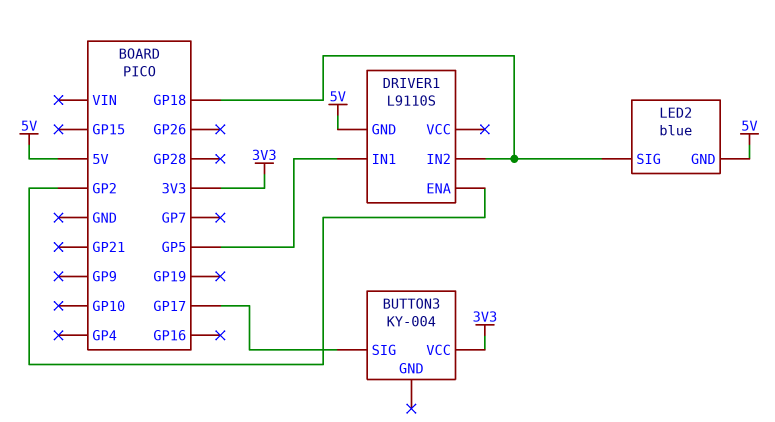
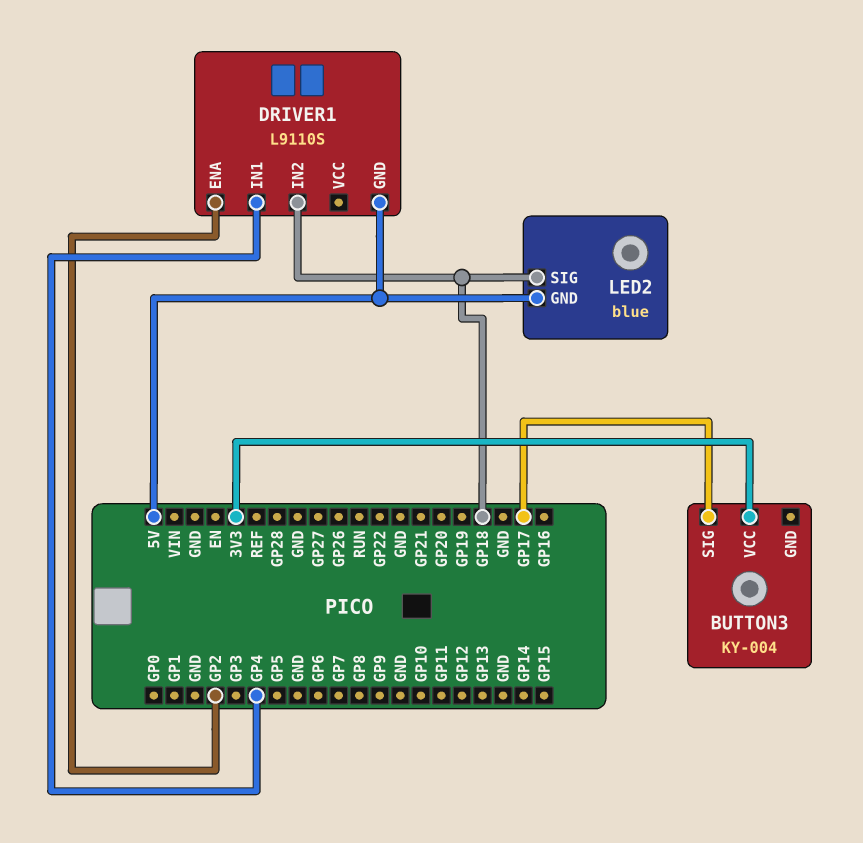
DRIVER1 pin IN1: GP5 -> GP4

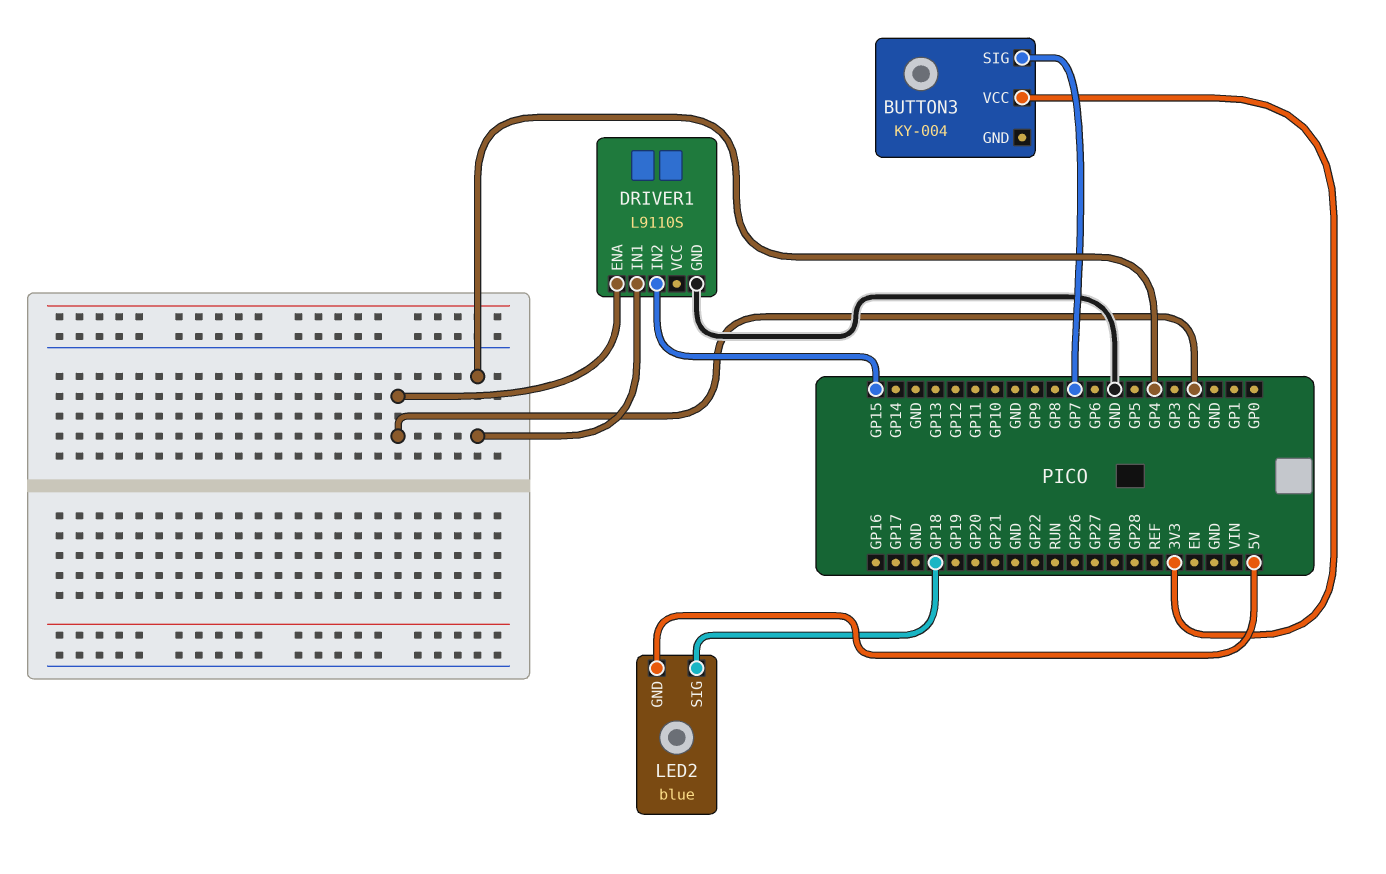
BUTTON3 pin SIG: GP17 -> GP7
DRIVER1 pin GND: 5V -> GND
DRIVER1 pin IN2: GP18 -> GP15

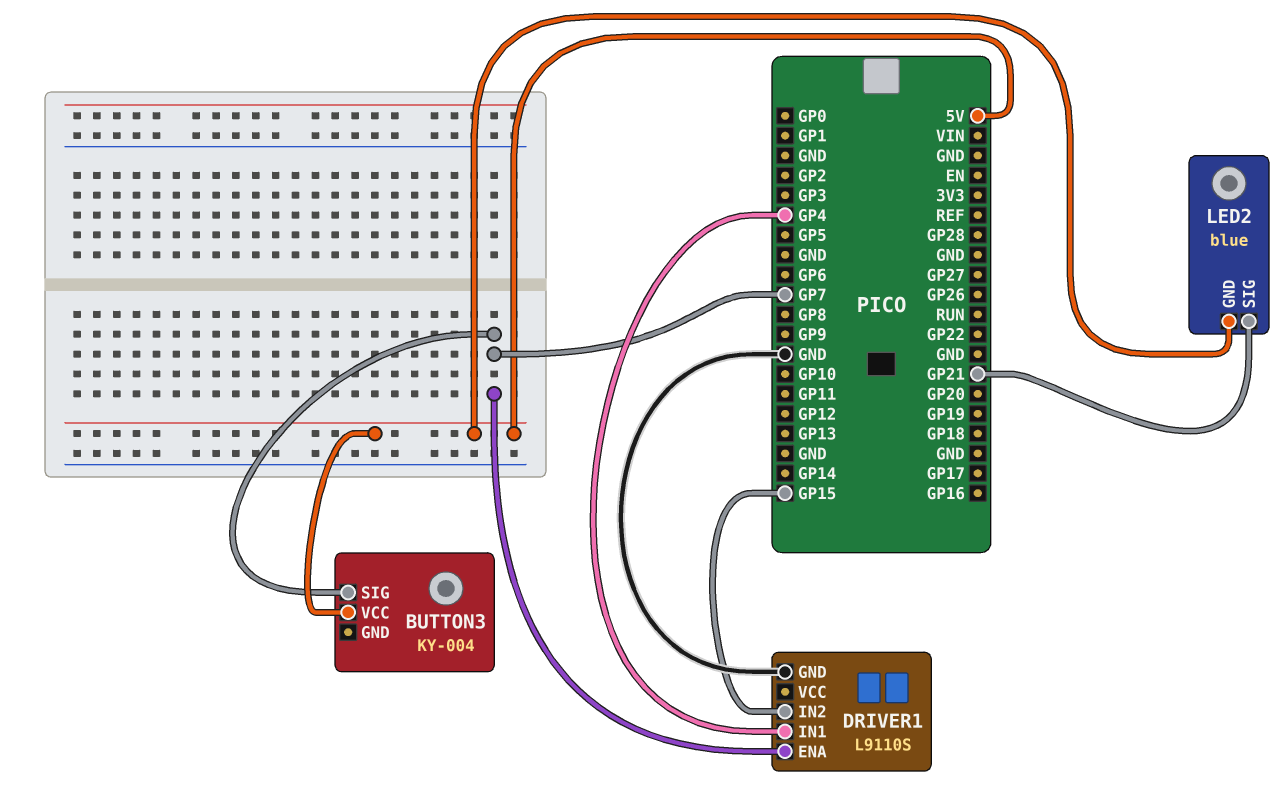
BUTTON3 pin VCC: 3V3 -> 5V
DRIVER1 pin ENA: GP2 -> GP7
LED2 pin SIG: GP18 -> GP21

